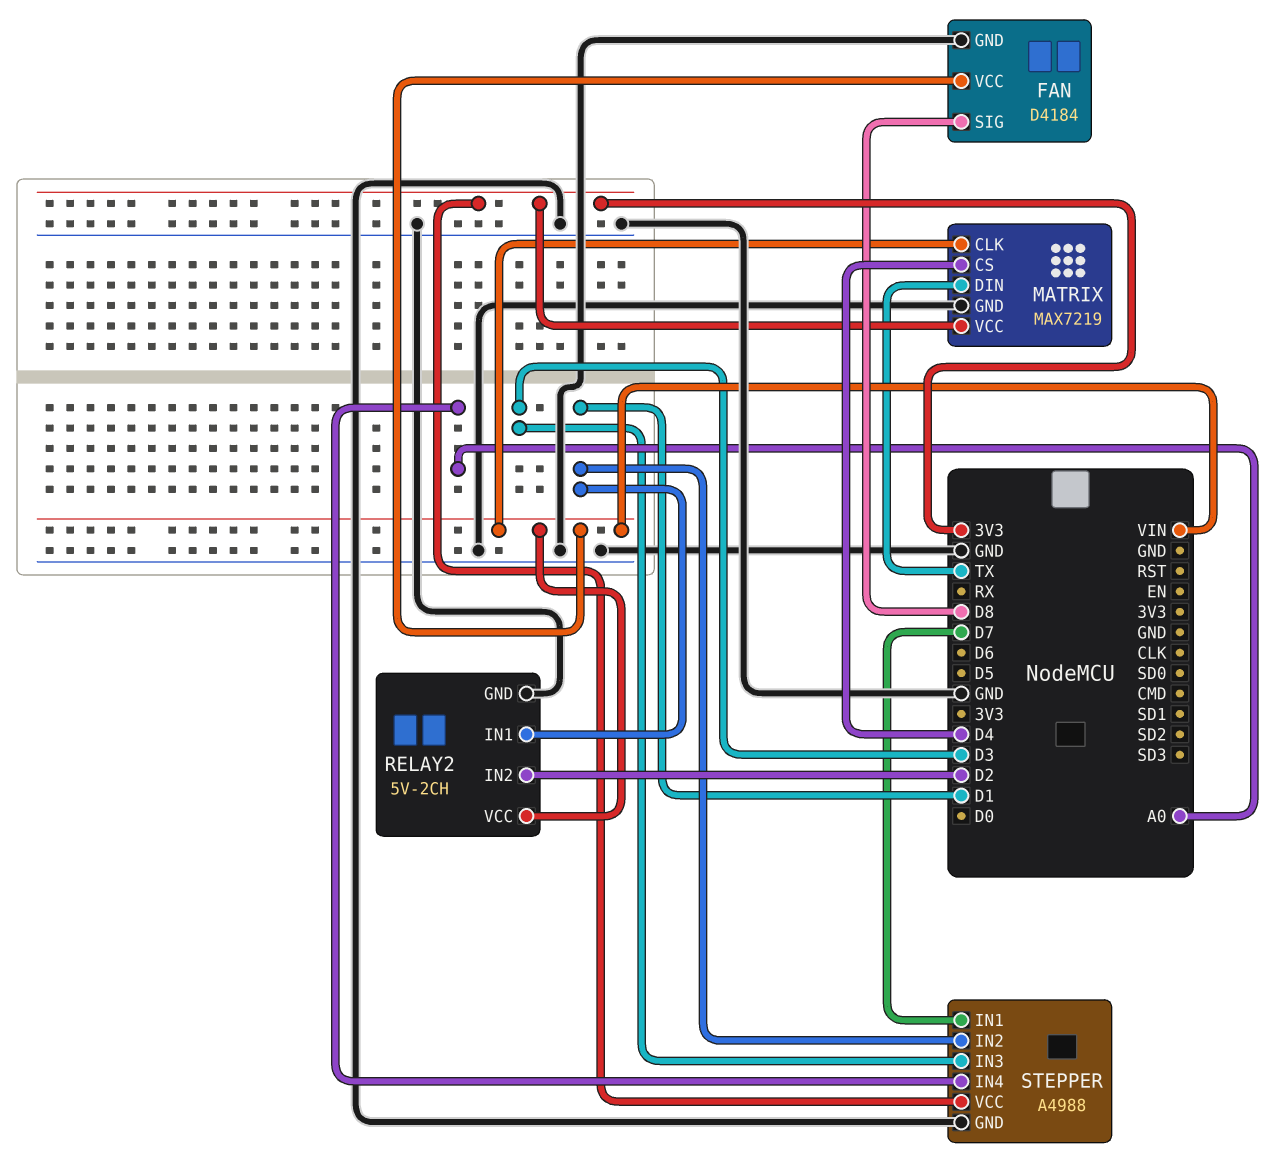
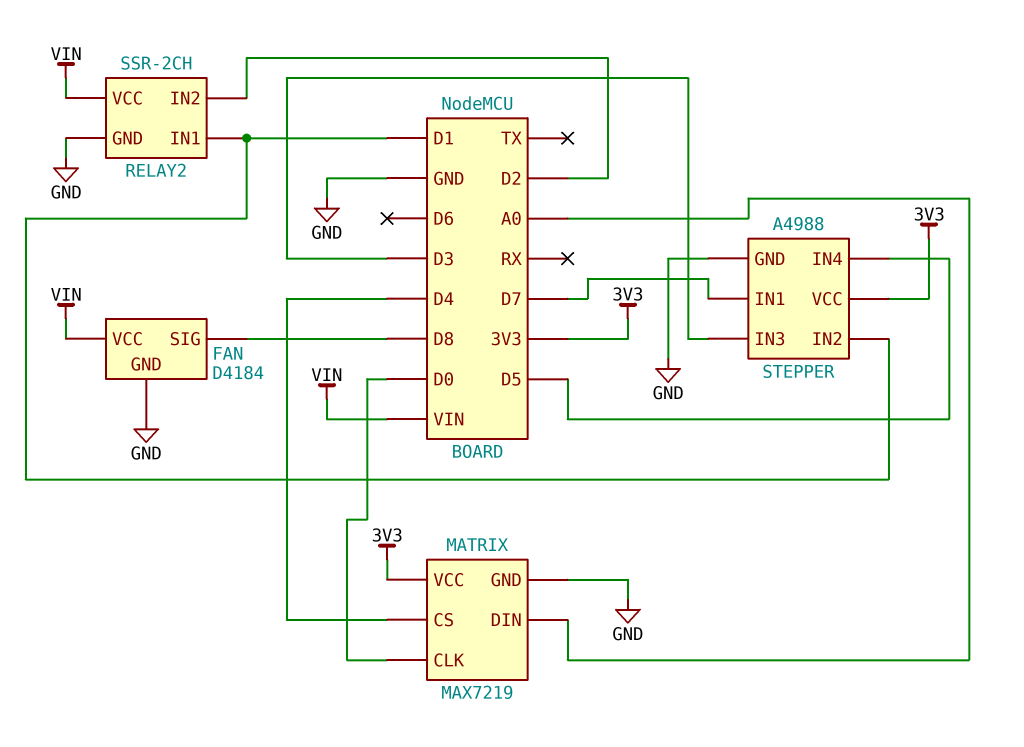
MATRIX pin CLK: VIN -> D0
MATRIX pin DIN: TX -> A0
RELAY2: 5V-2CH -> SSR-2CH
STEPPER pin IN4: A0 -> D5

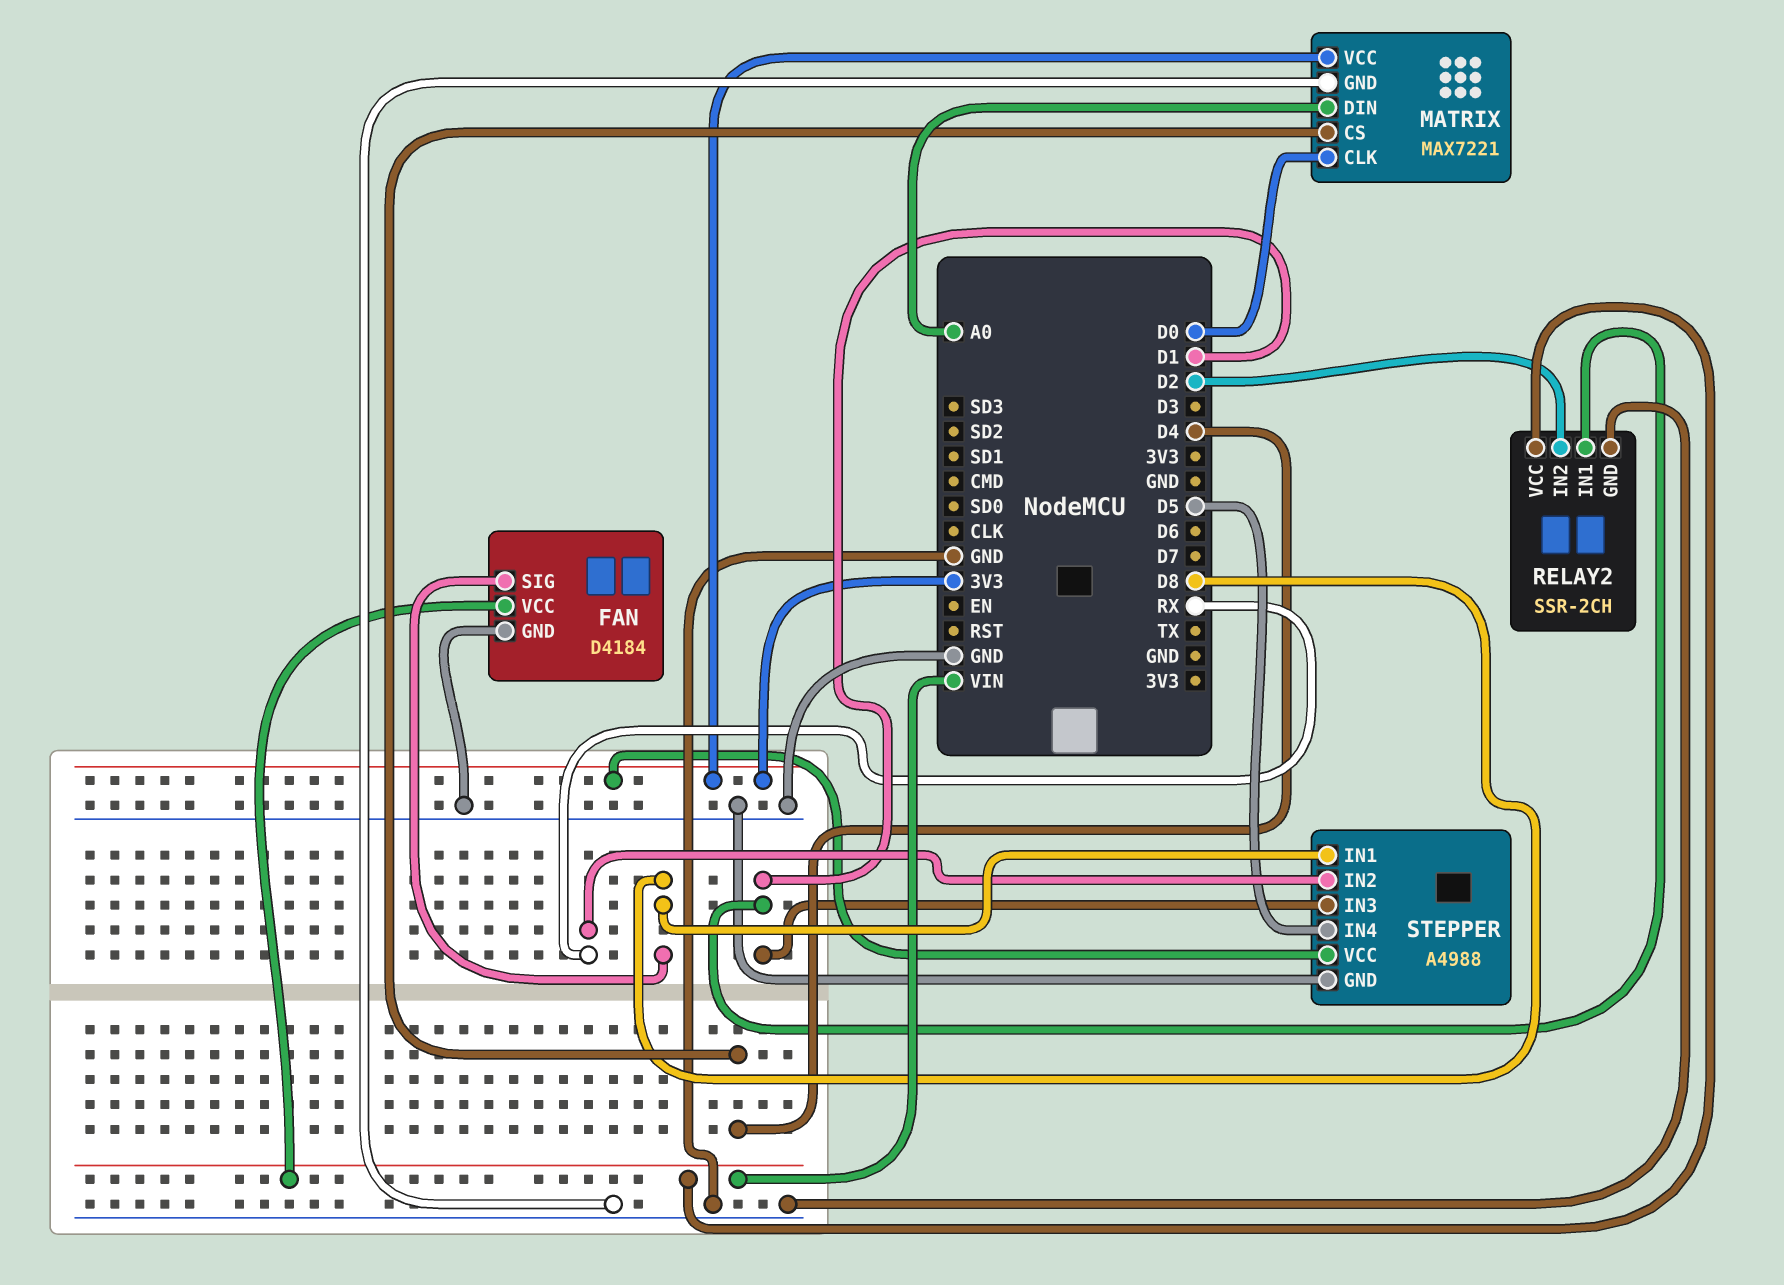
MATRIX: MAX7219 -> MAX7221
STEPPER pin IN1: D7 -> D8
STEPPER pin IN2: D1 -> RX
STEPPER pin IN3: D3 -> D1

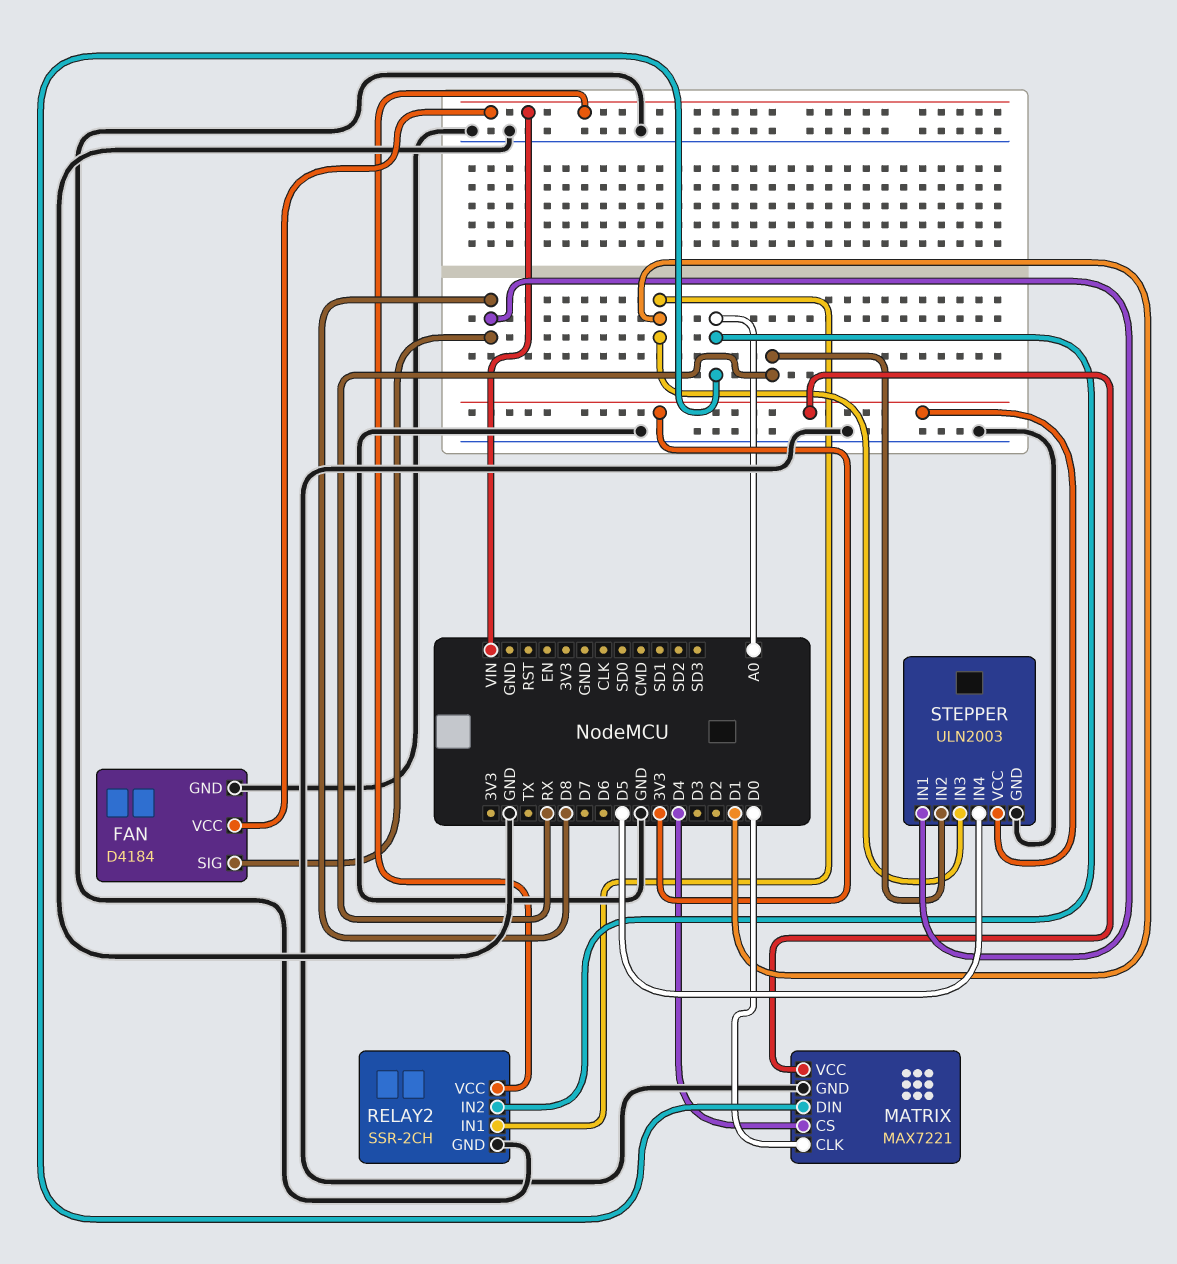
RELAY2 pin IN2: D2 -> A0
STEPPER: A4988 -> ULN2003

